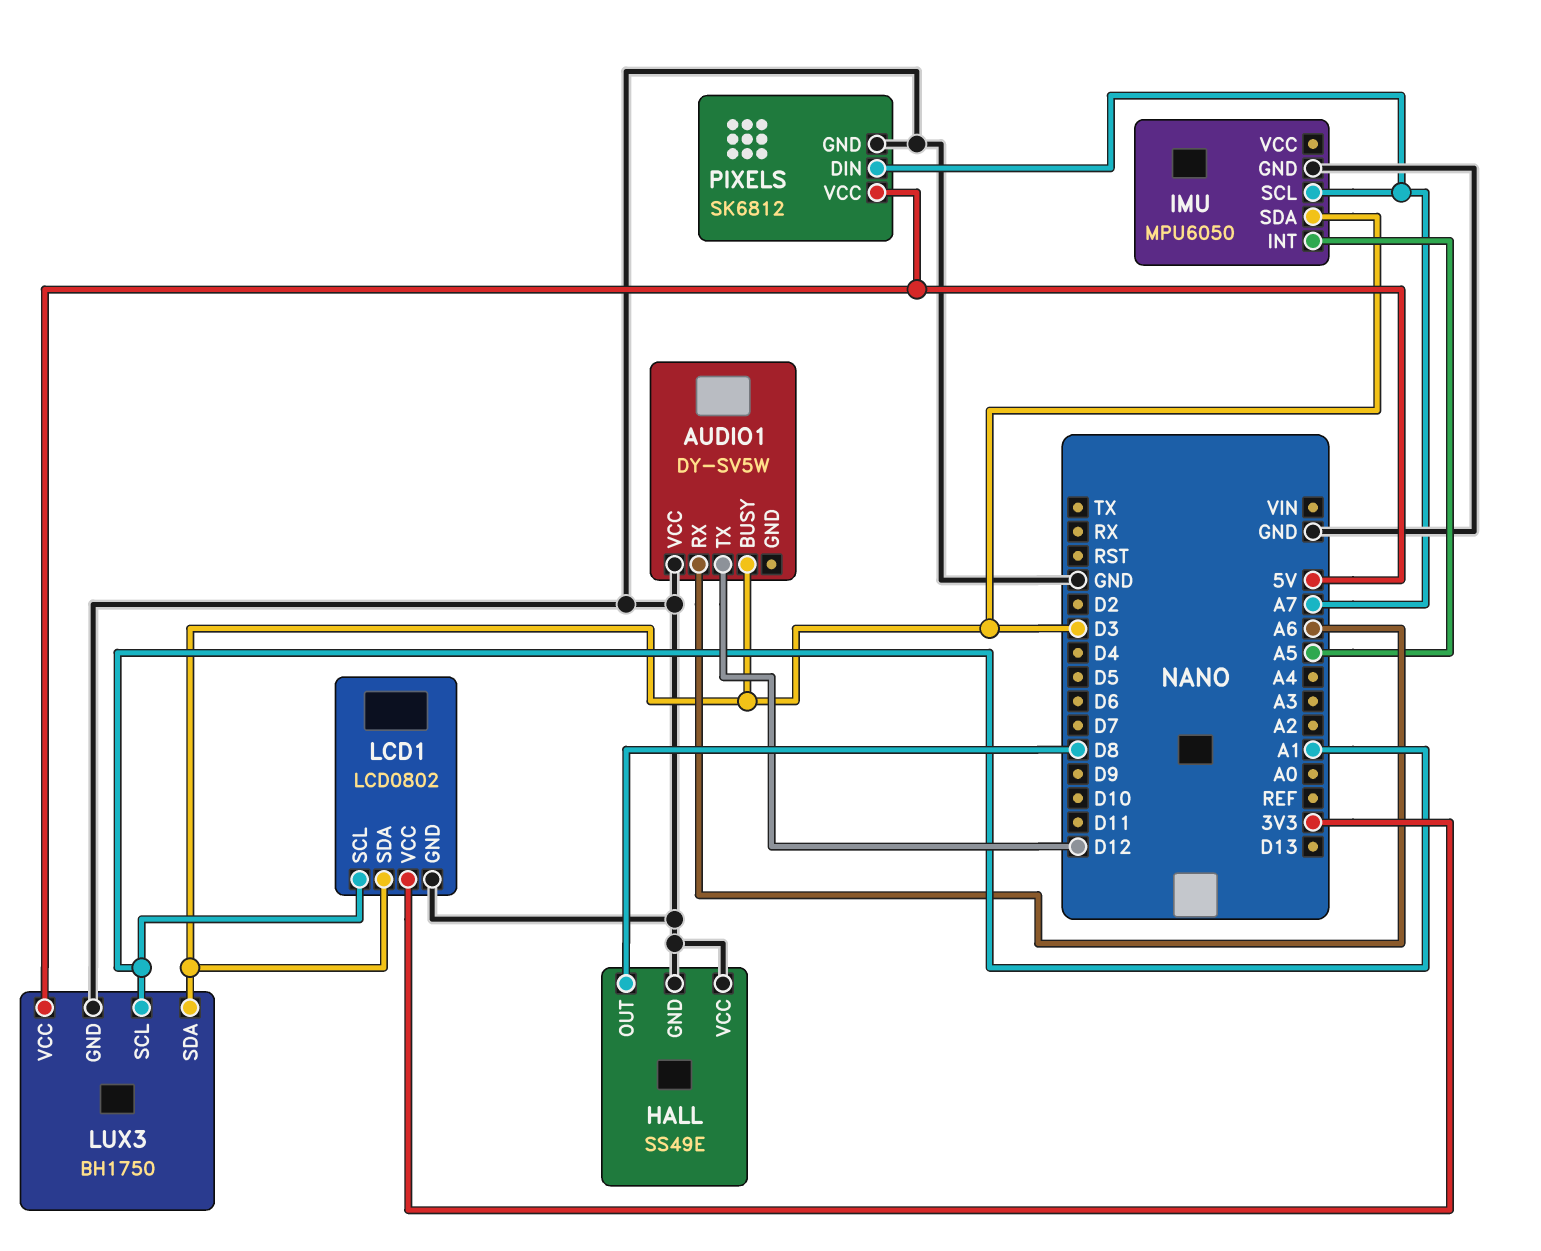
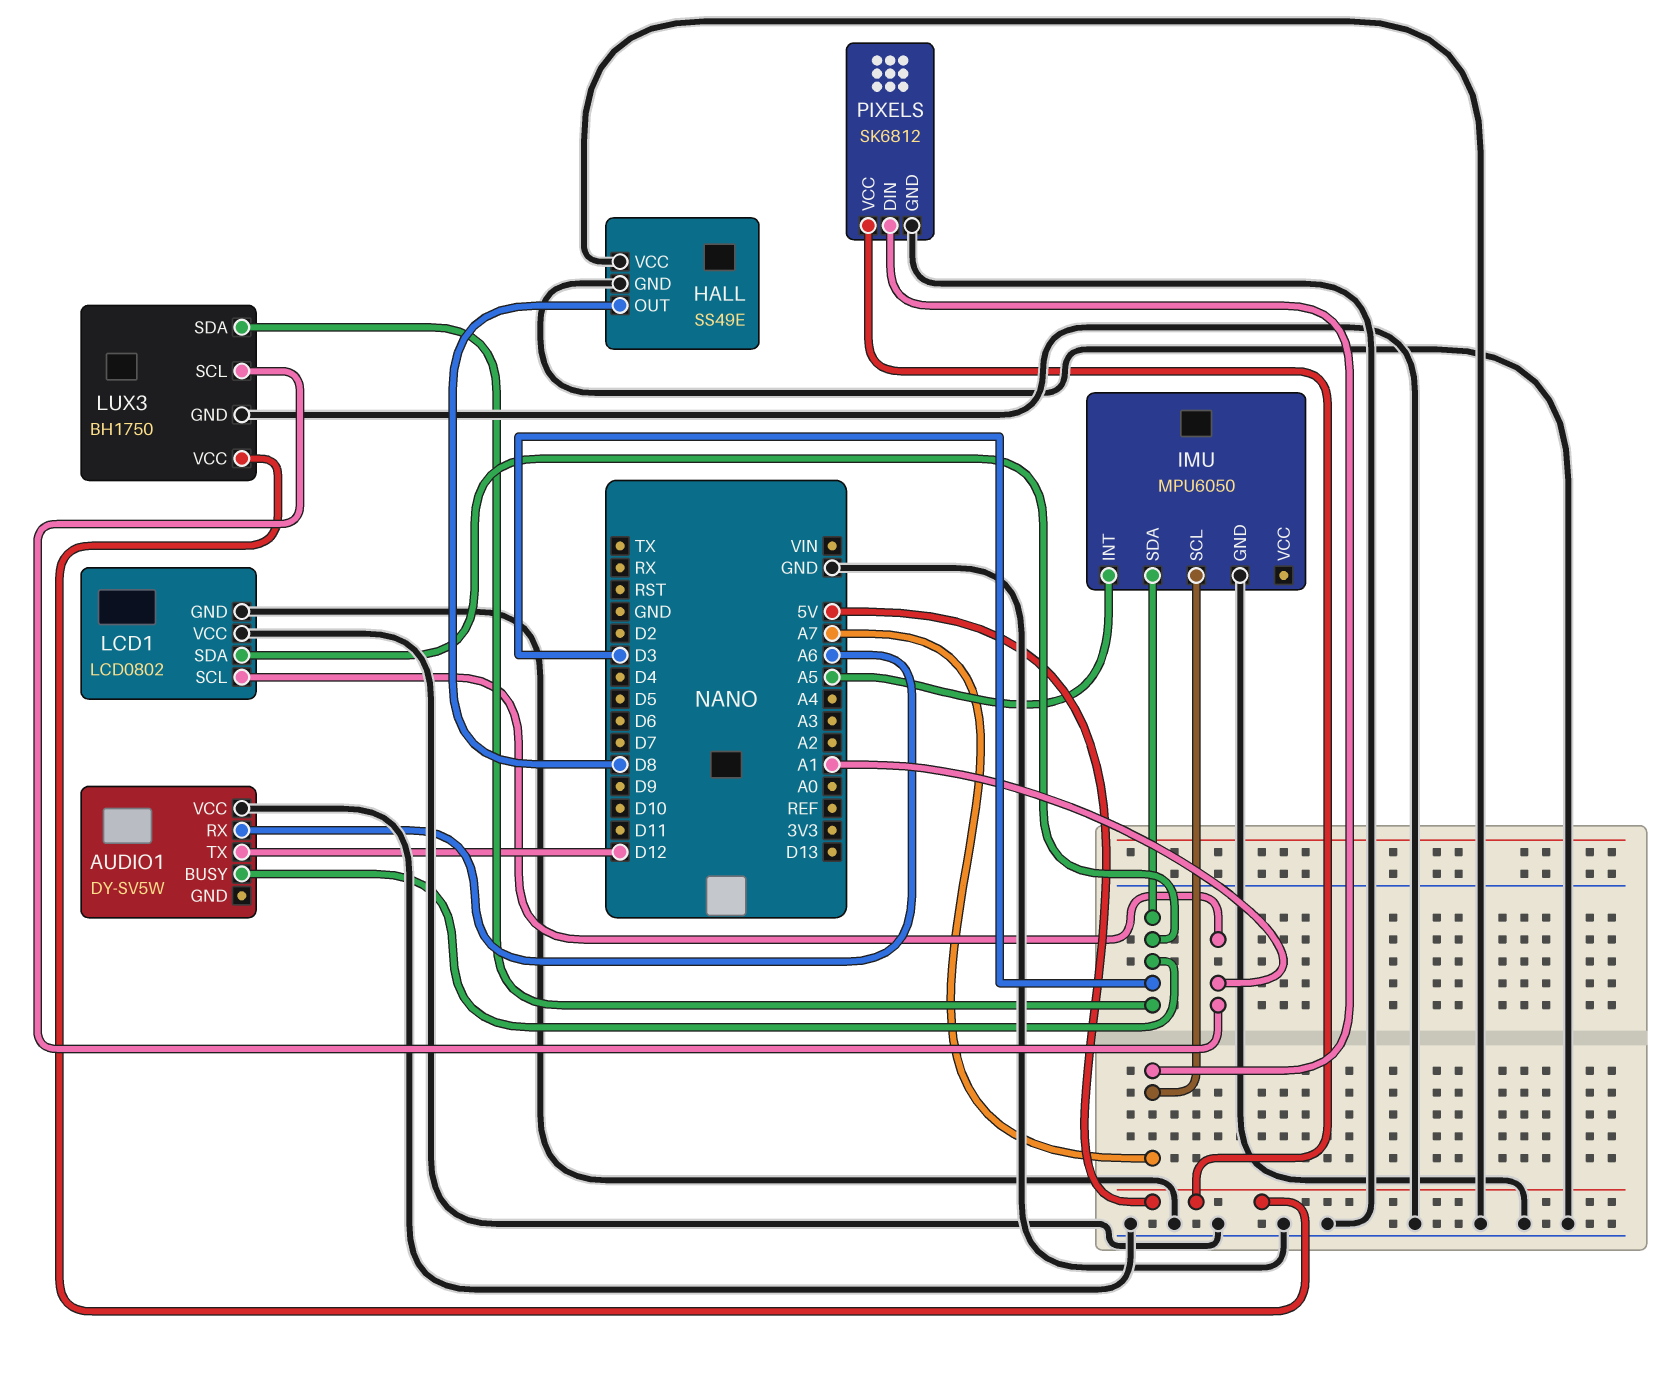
LCD1 pin VCC: 3V3 -> GND

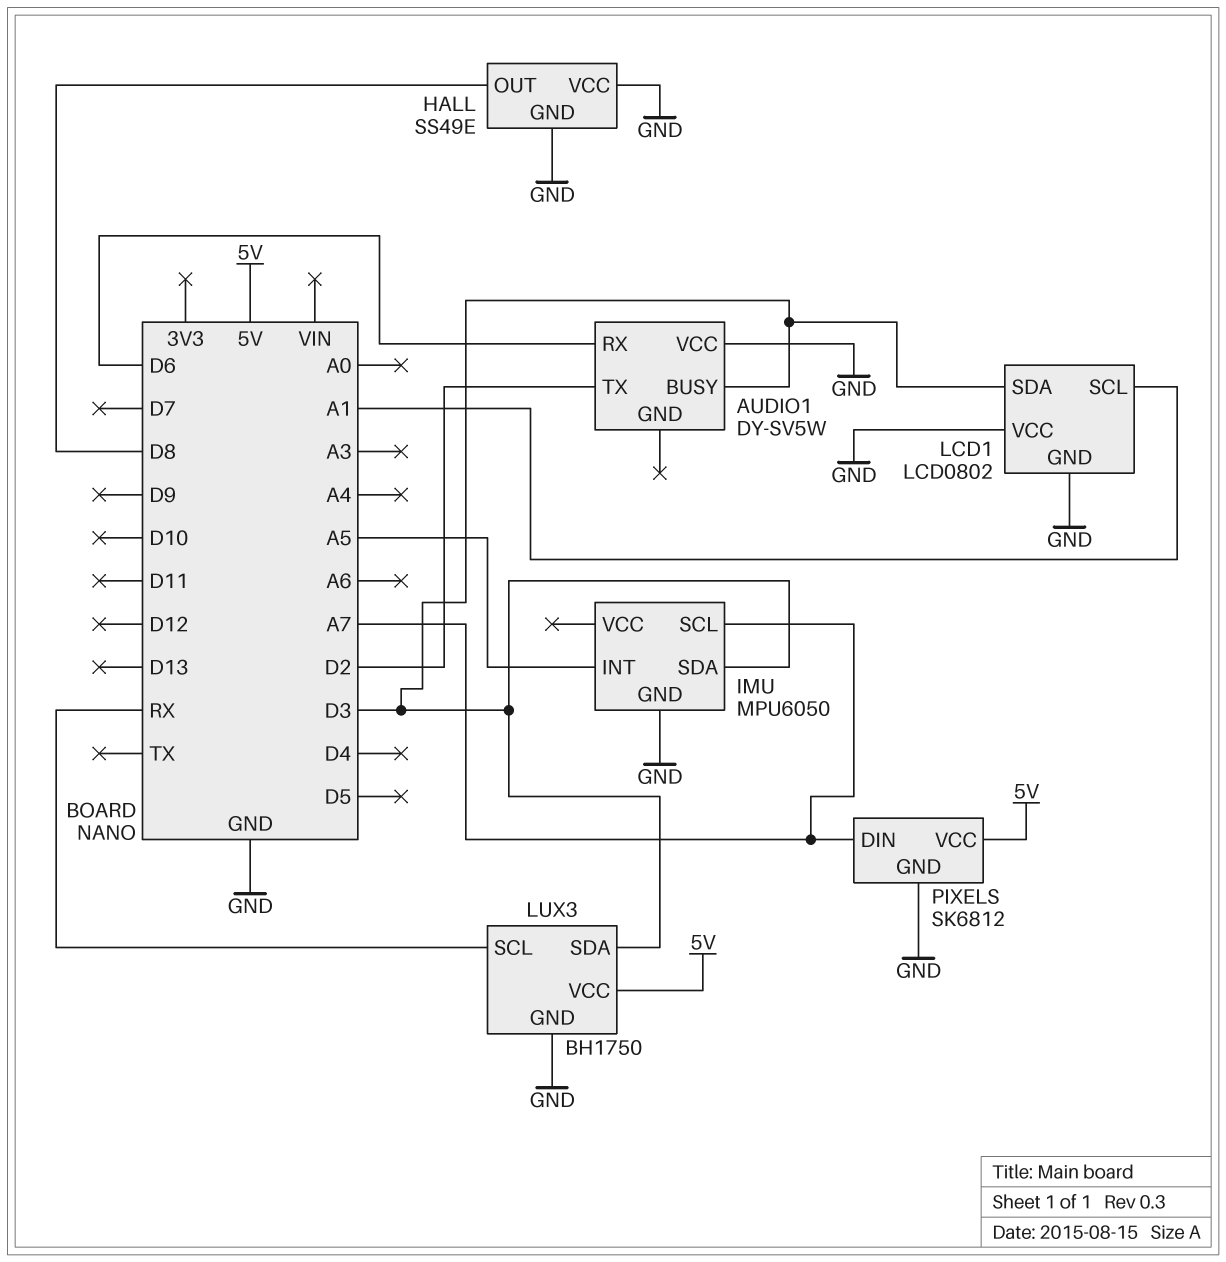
AUDIO1 pin RX: A6 -> D6
AUDIO1 pin TX: D12 -> D2
LUX3 pin SCL: A1 -> RX

